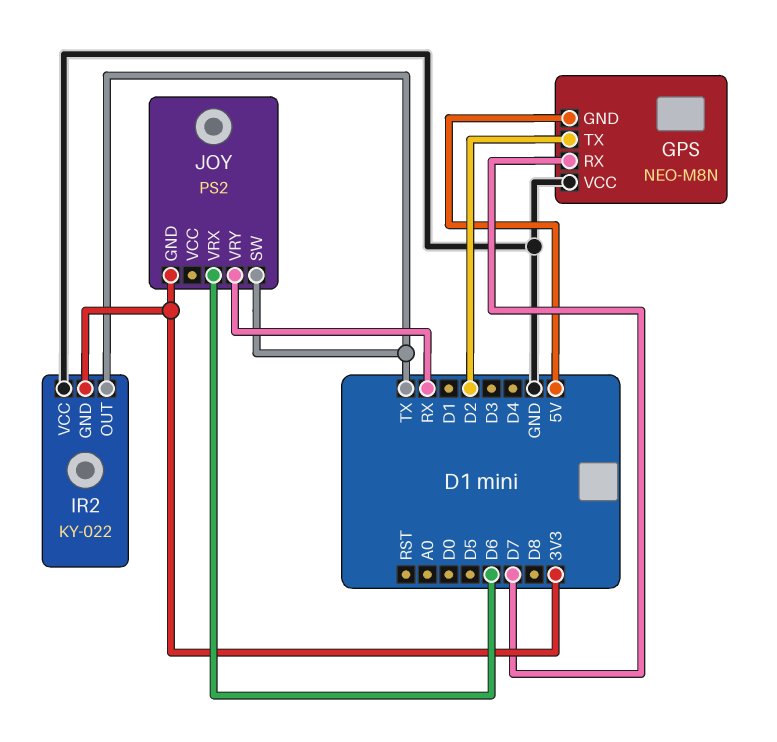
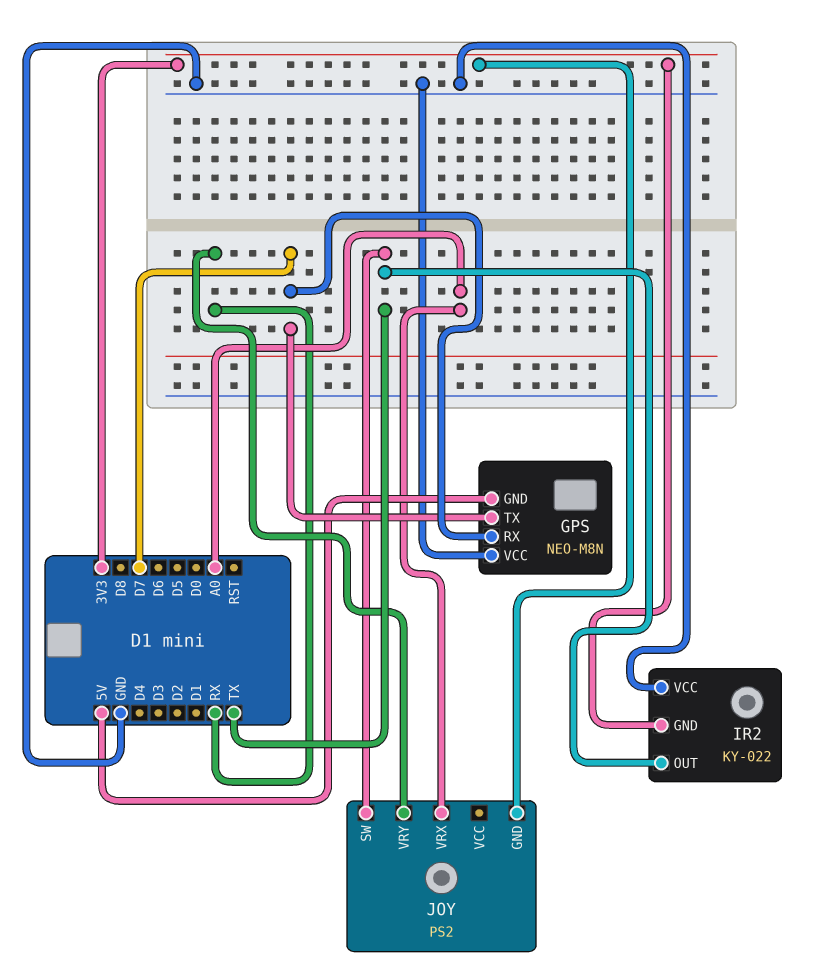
GPS pin TX: D2 -> D7
JOY pin VRX: D6 -> A0

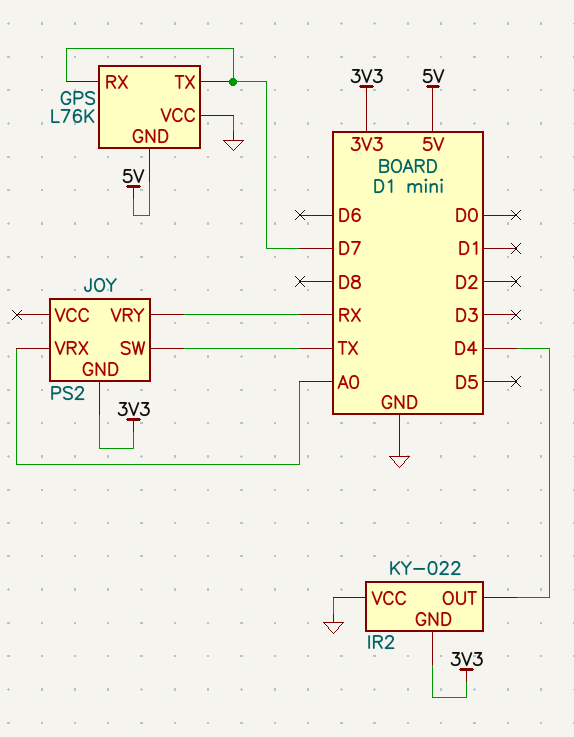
GPS: NEO-M8N -> L76K
IR2 pin OUT: TX -> D4

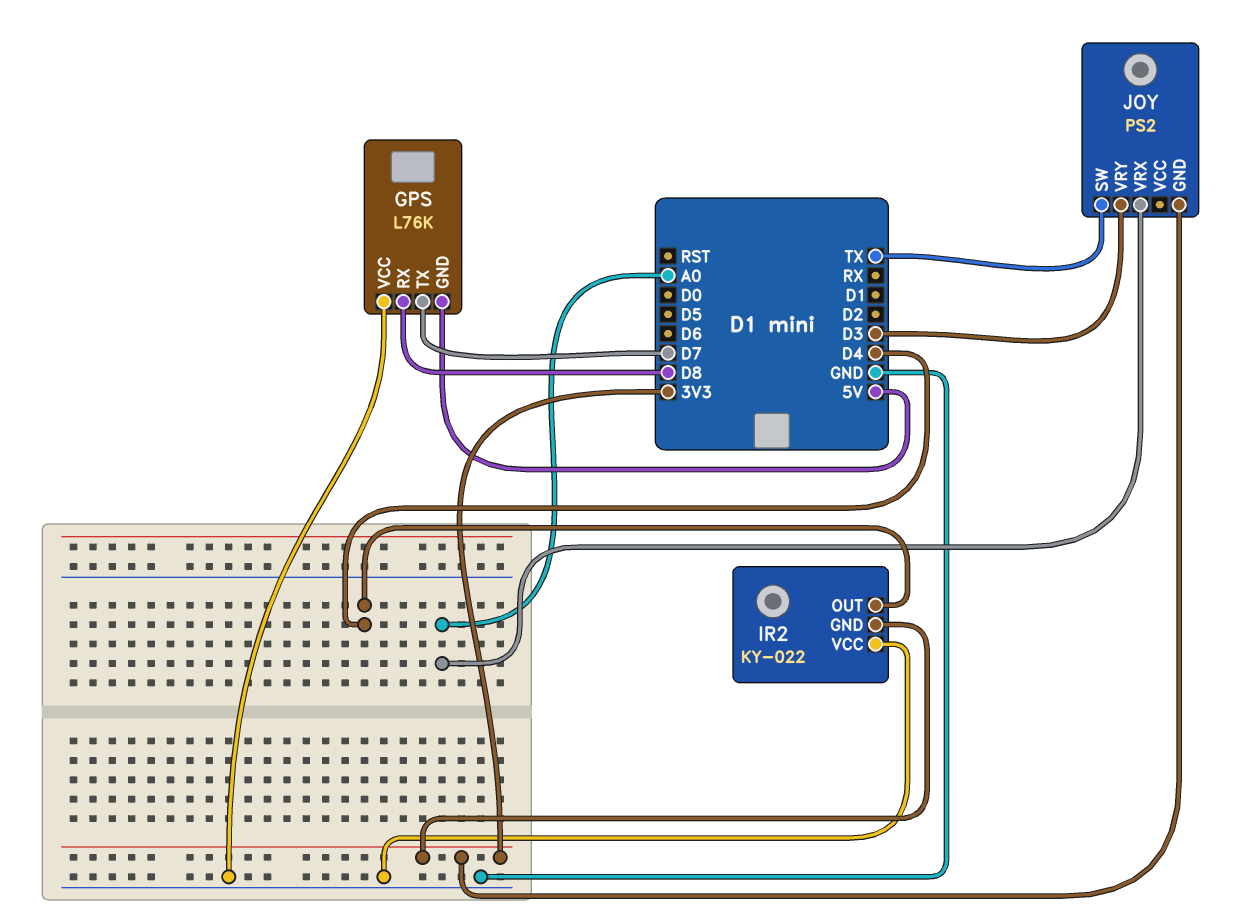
GPS pin RX: D7 -> D8
JOY pin VRY: RX -> D3

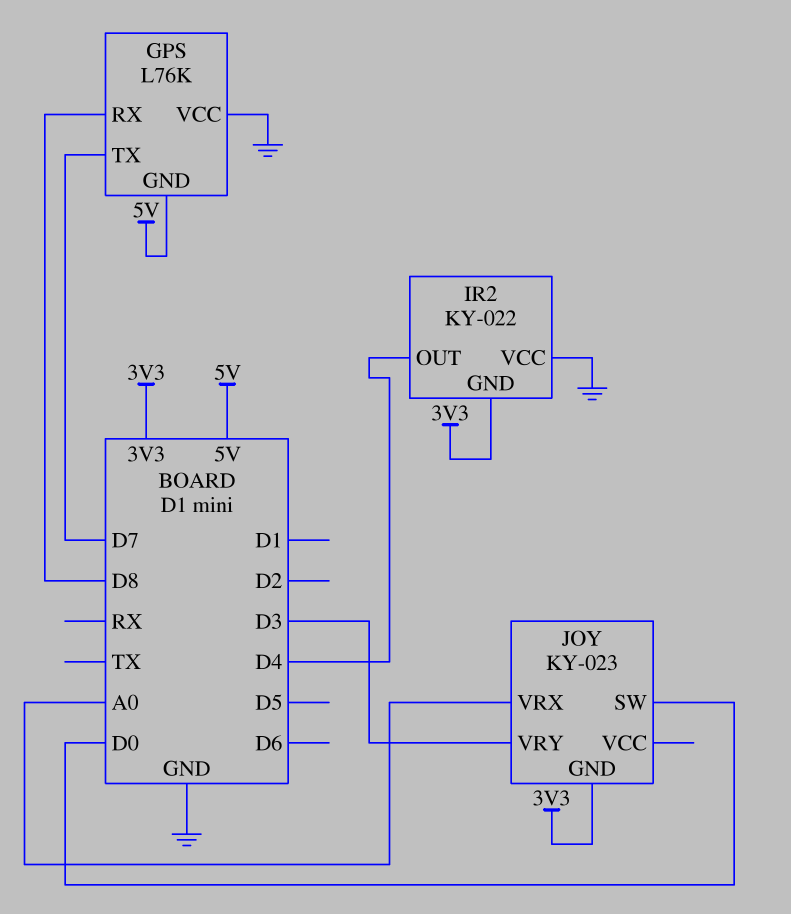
JOY: PS2 -> KY-023
JOY pin SW: TX -> D0

